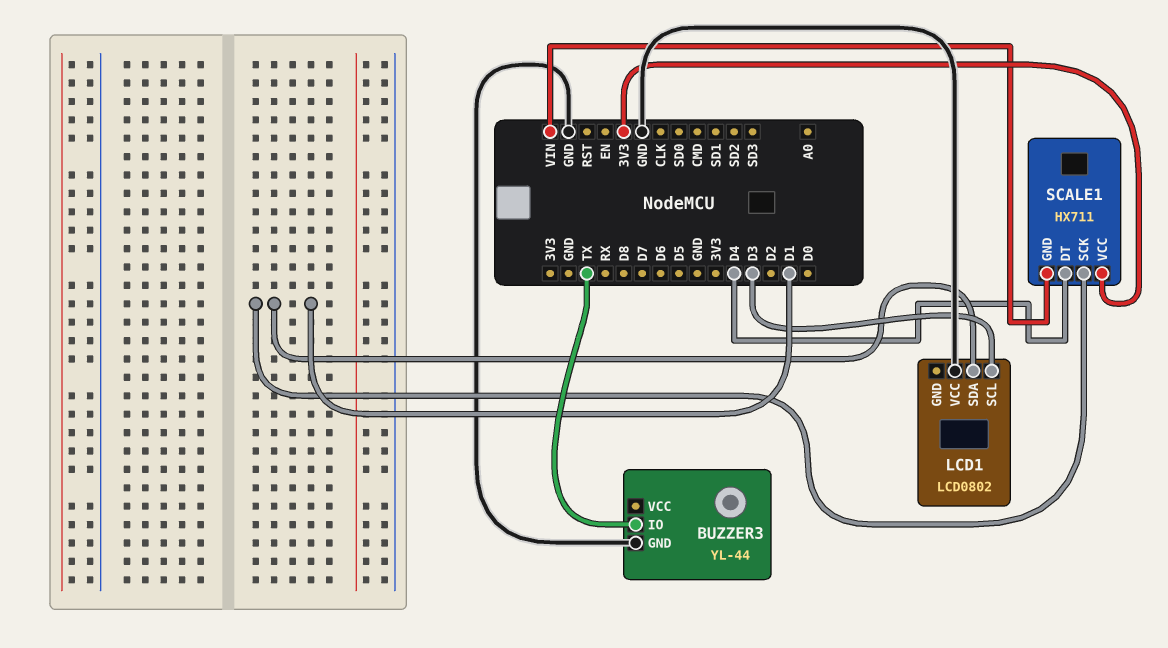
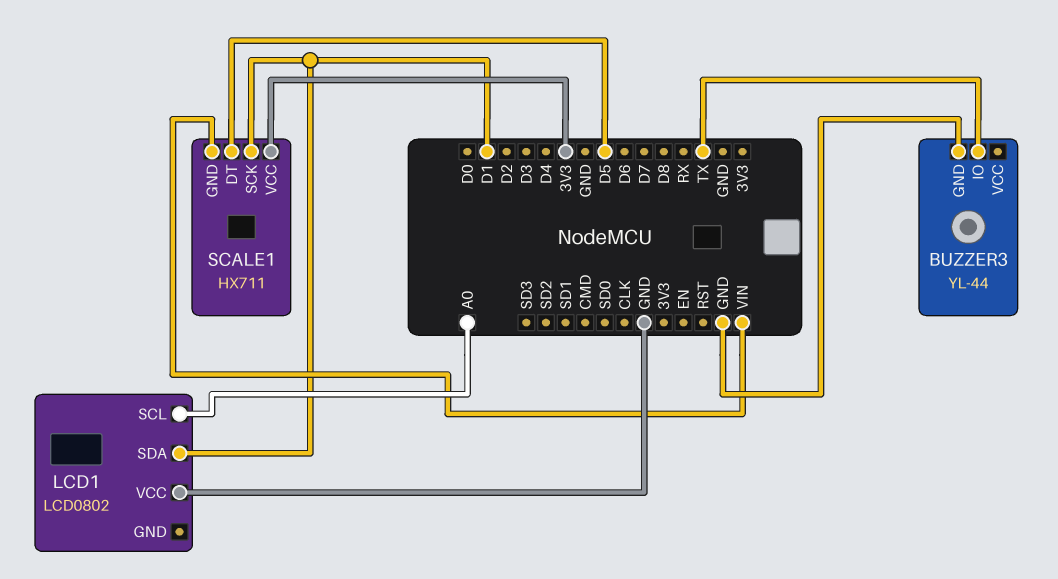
LCD1 pin SCL: D3 -> A0
SCALE1 pin DT: D4 -> D5

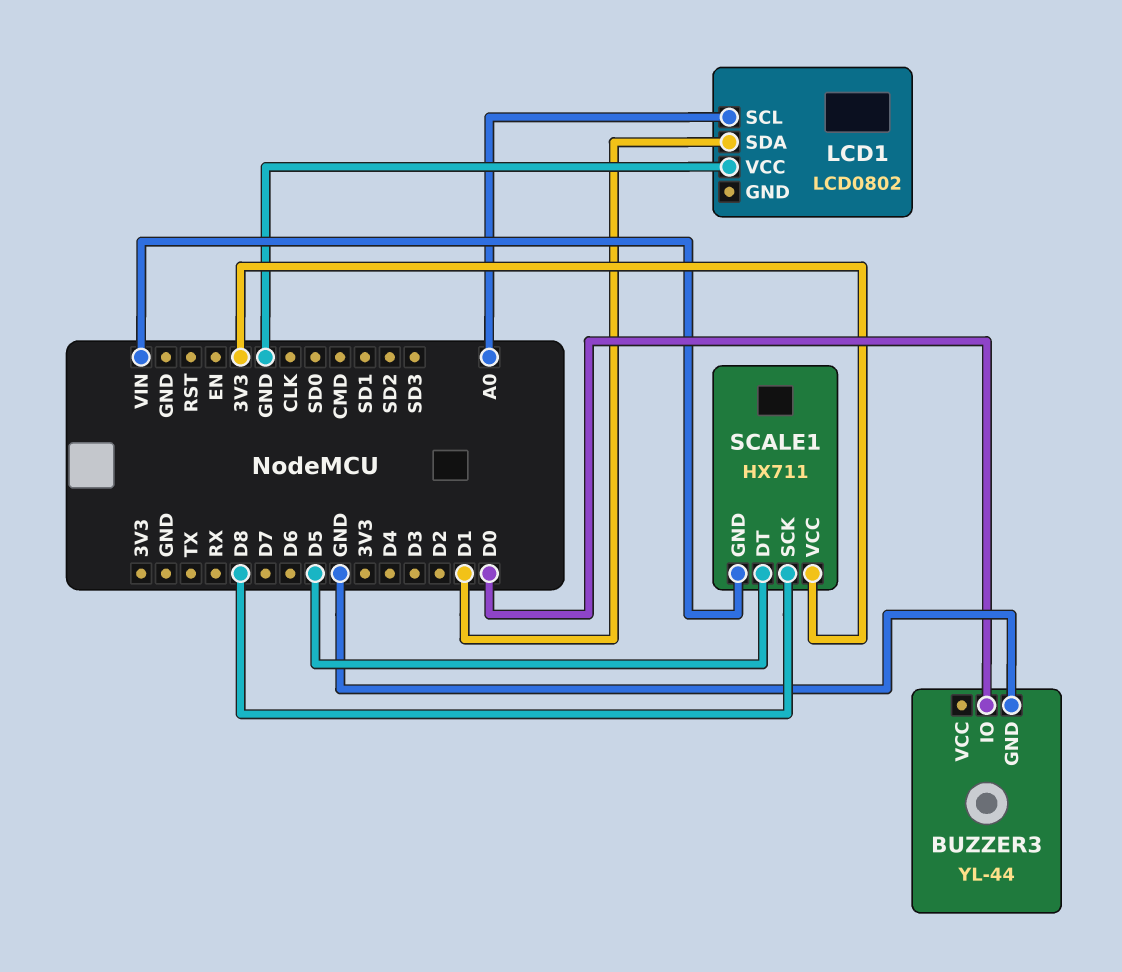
BUZZER3 pin IO: TX -> D0
SCALE1 pin SCK: D1 -> D8

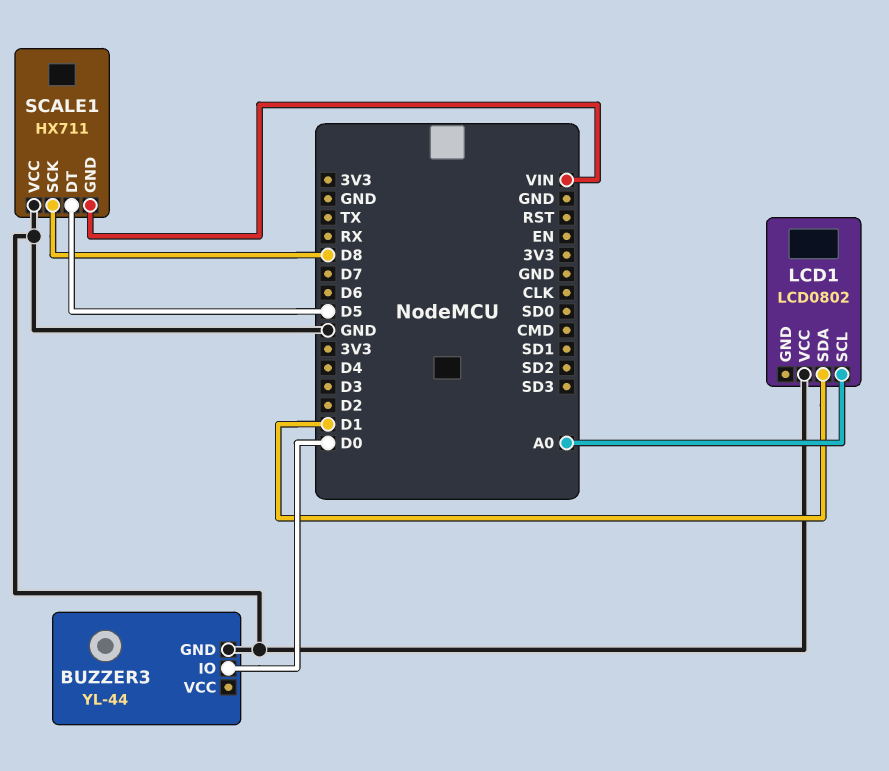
SCALE1 pin VCC: 3V3 -> GND

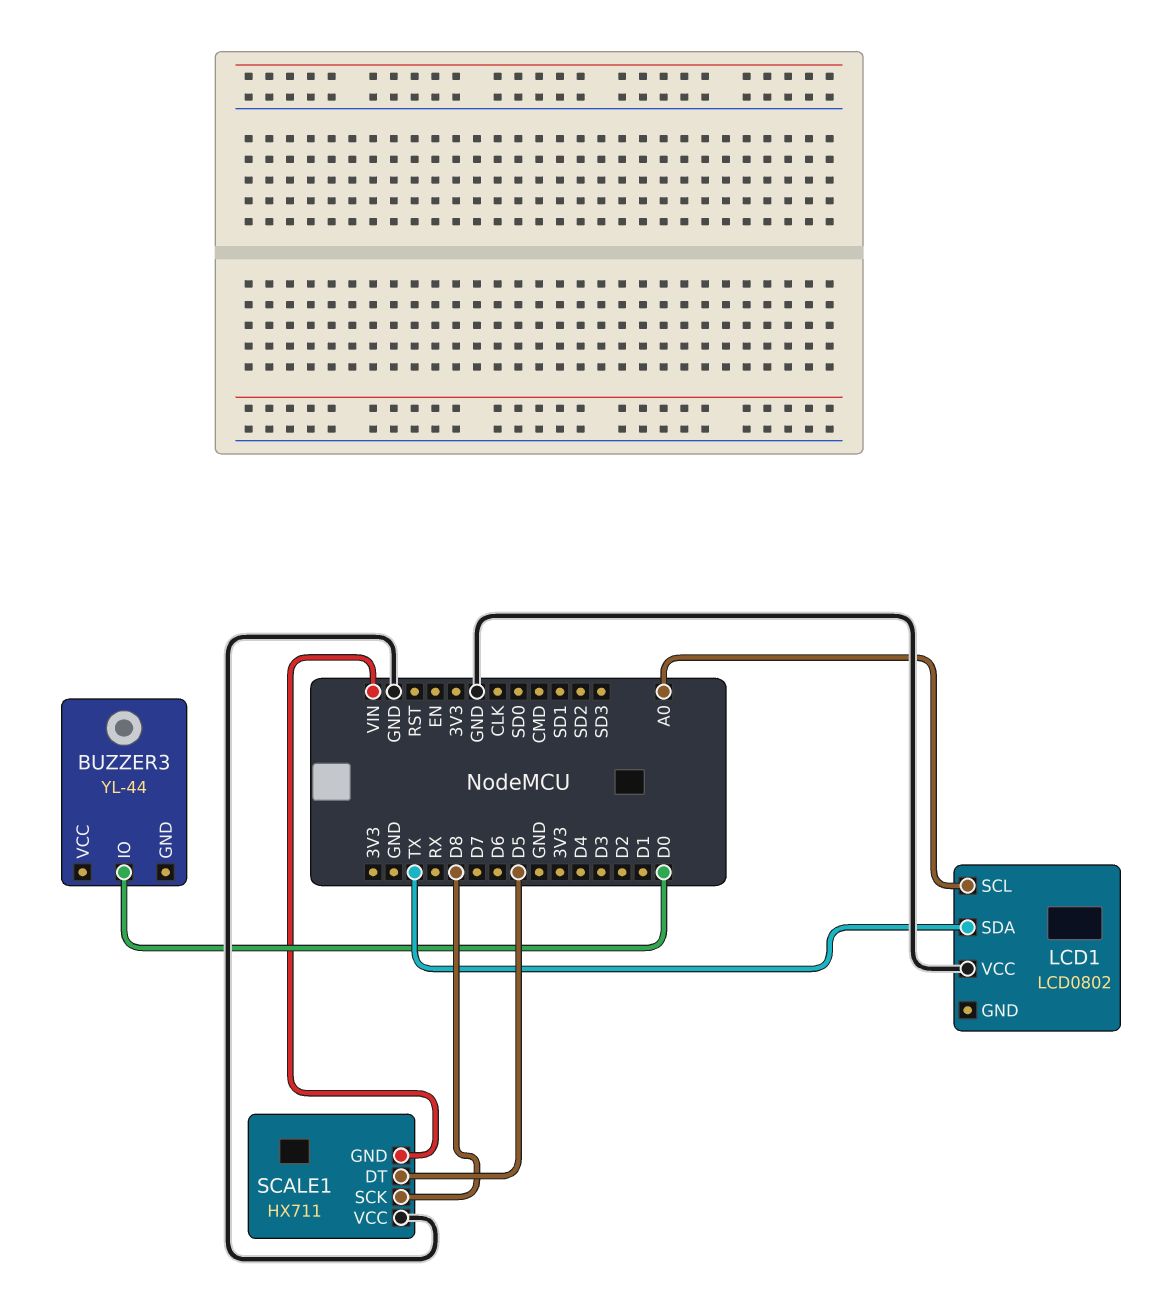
BUZZER3 pin GND: GND -> none
LCD1 pin SDA: D1 -> TX

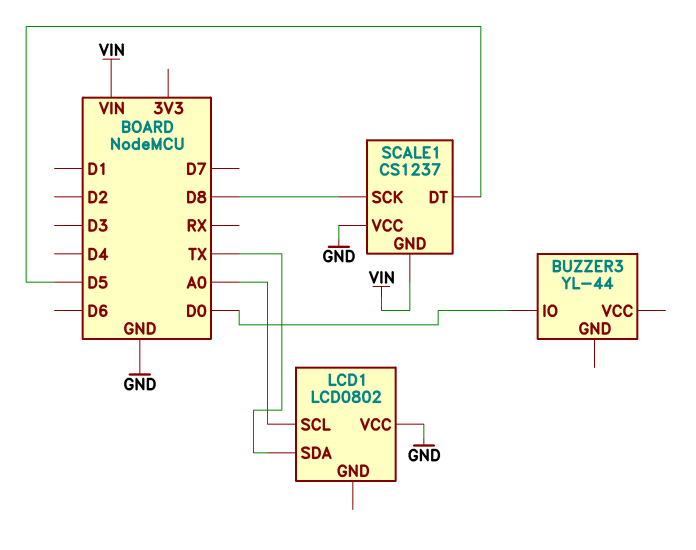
SCALE1: HX711 -> CS1237

